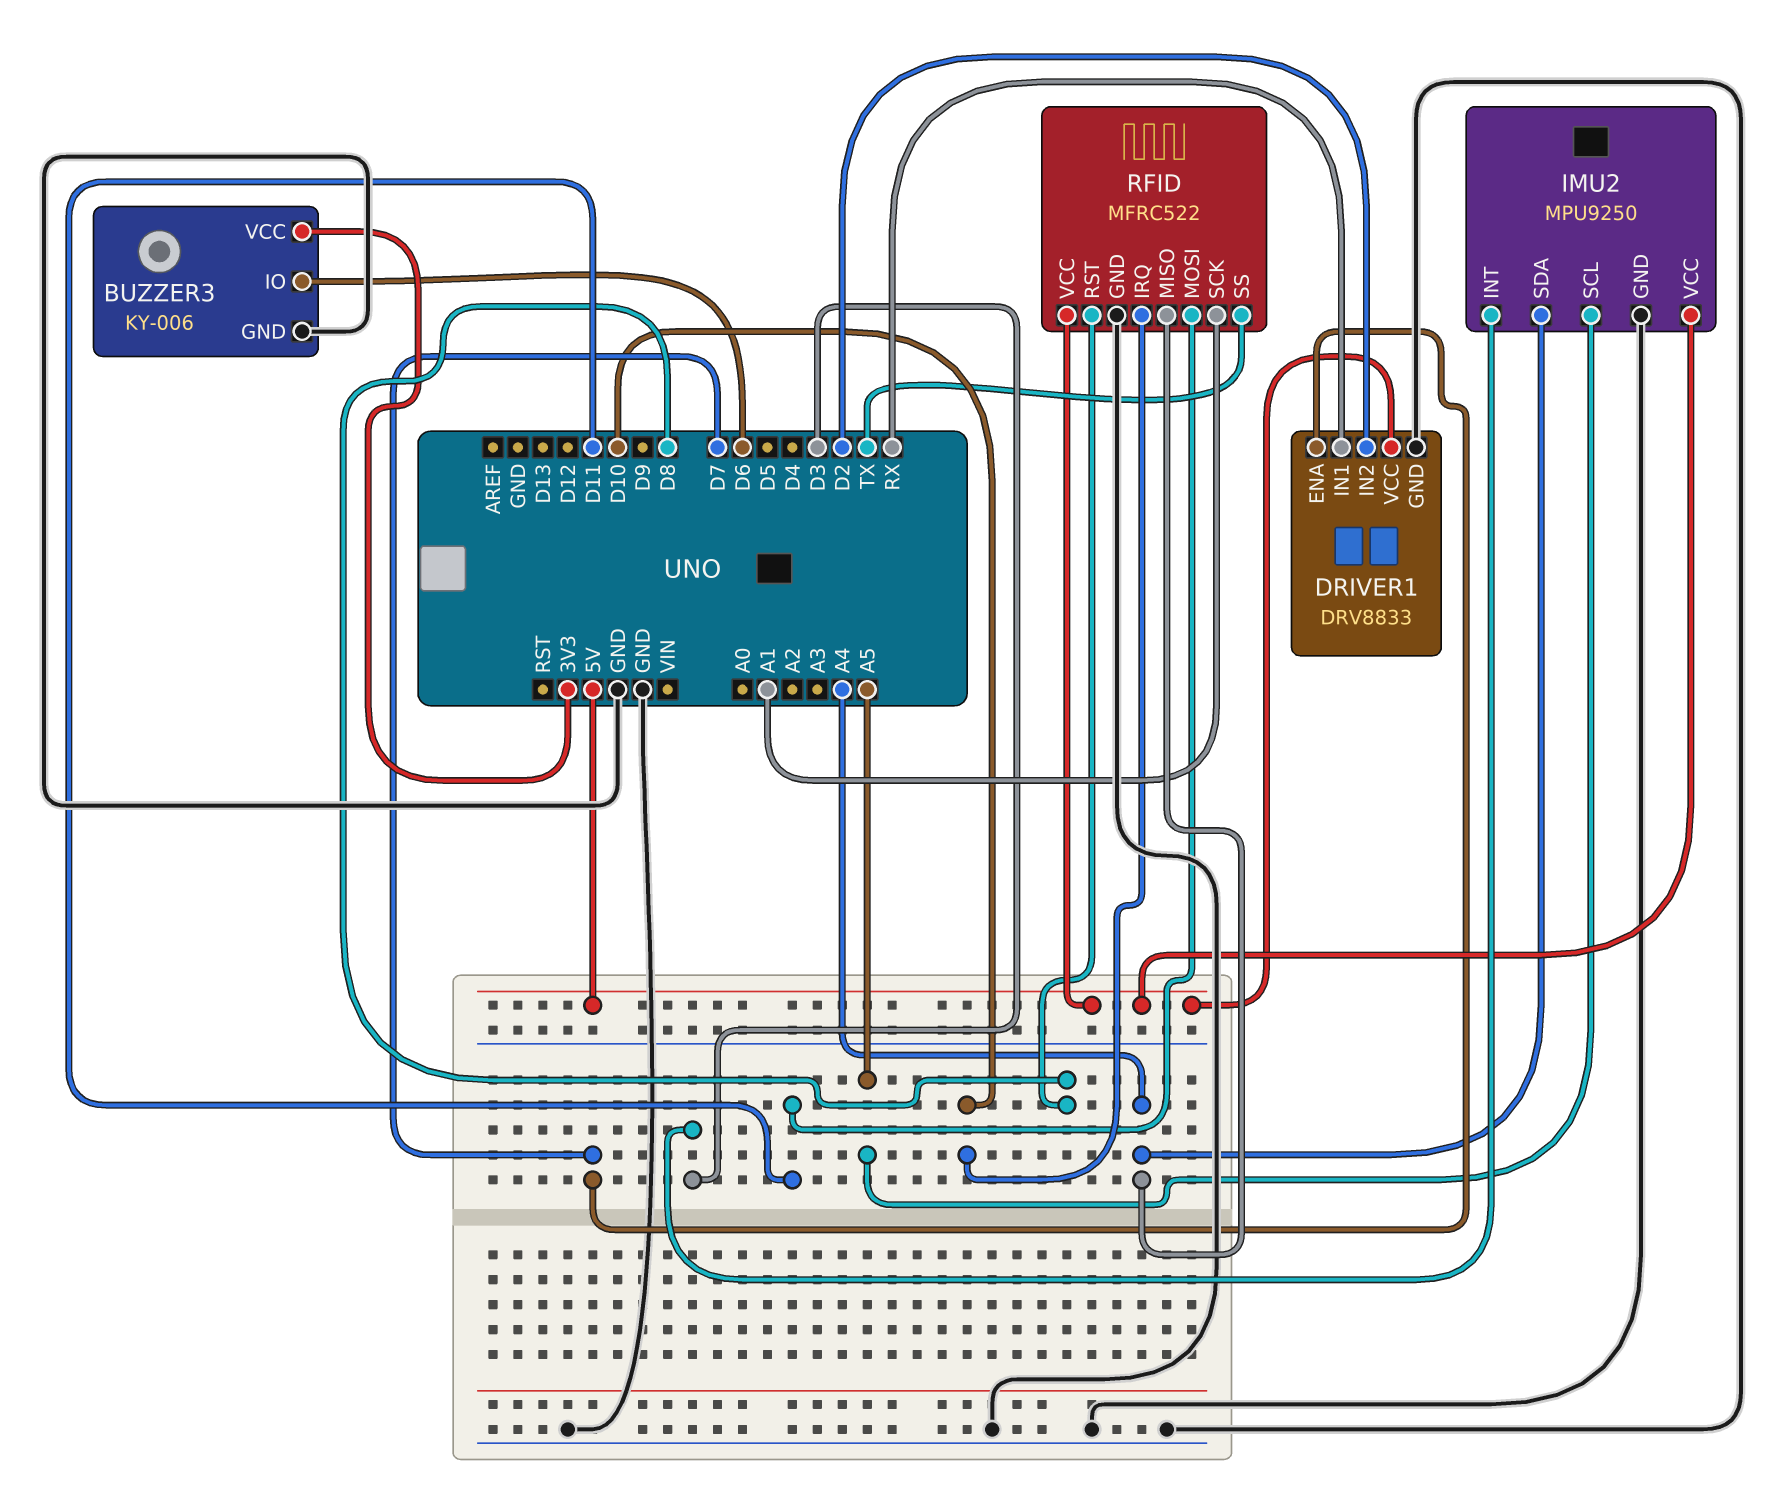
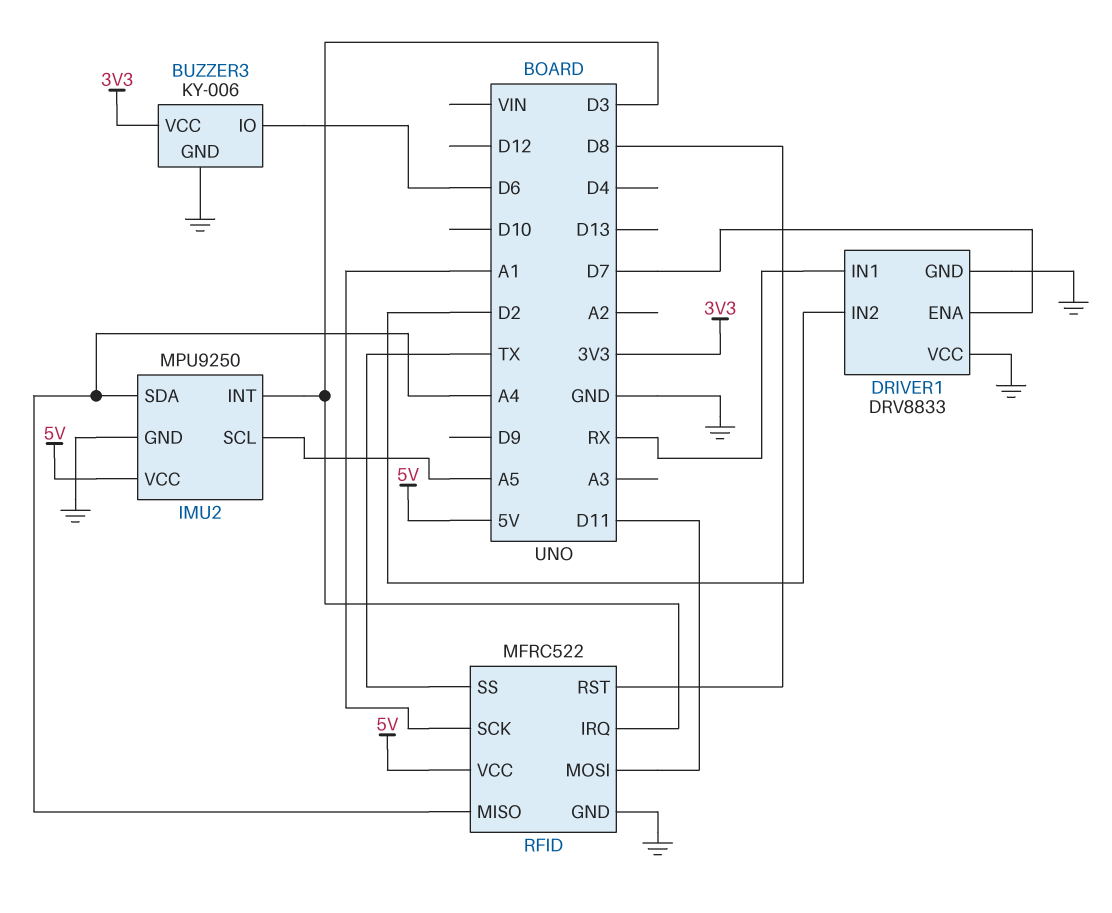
DRIVER1 pin VCC: 5V -> GND
RFID pin IRQ: D10 -> D3

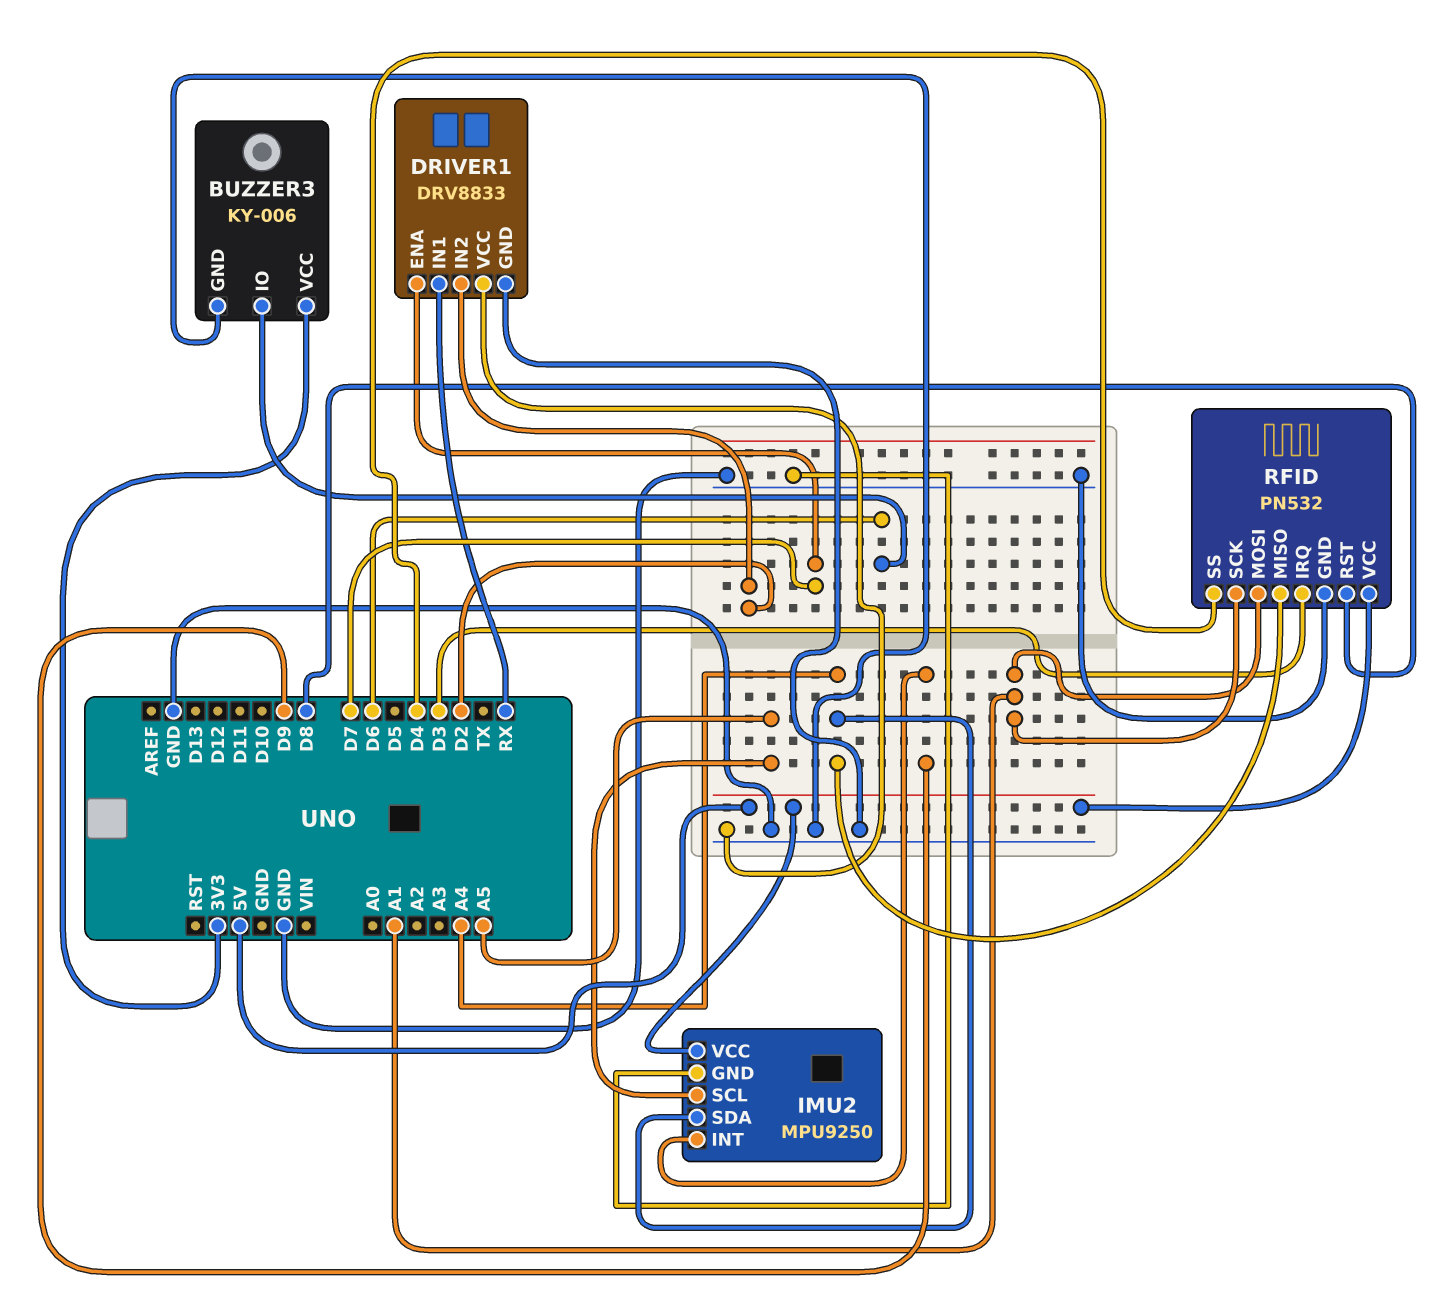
IMU2 pin INT: D3 -> D9
RFID: MFRC522 -> PN532
RFID pin MOSI: D11 -> A1
RFID pin SS: TX -> D4

